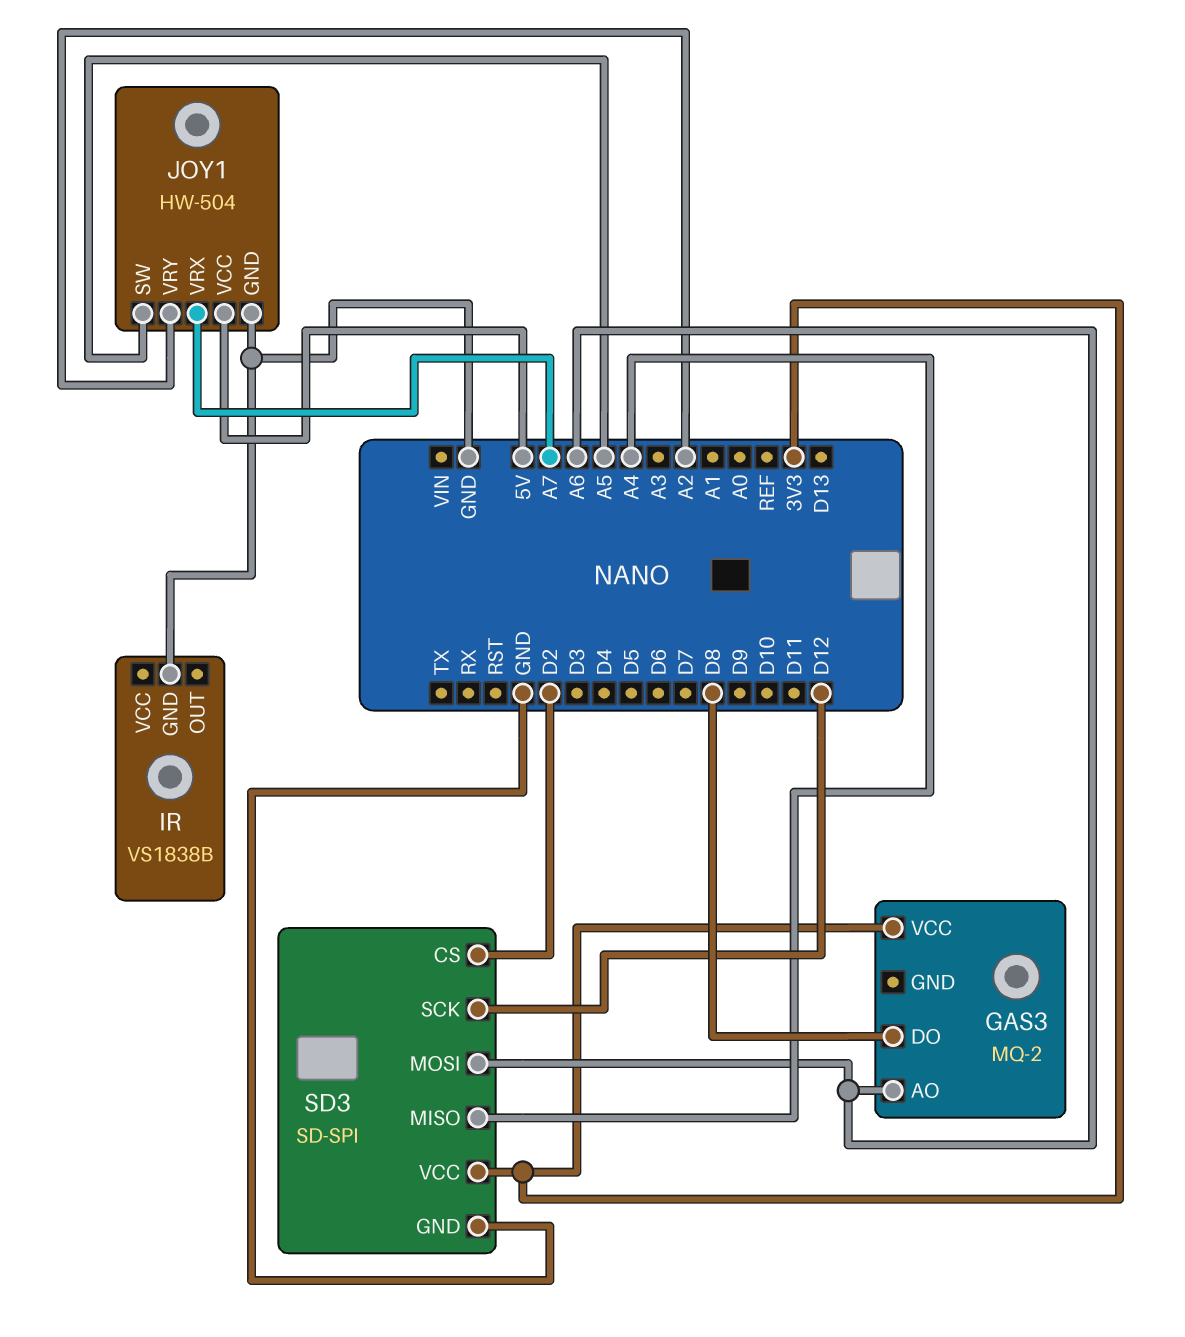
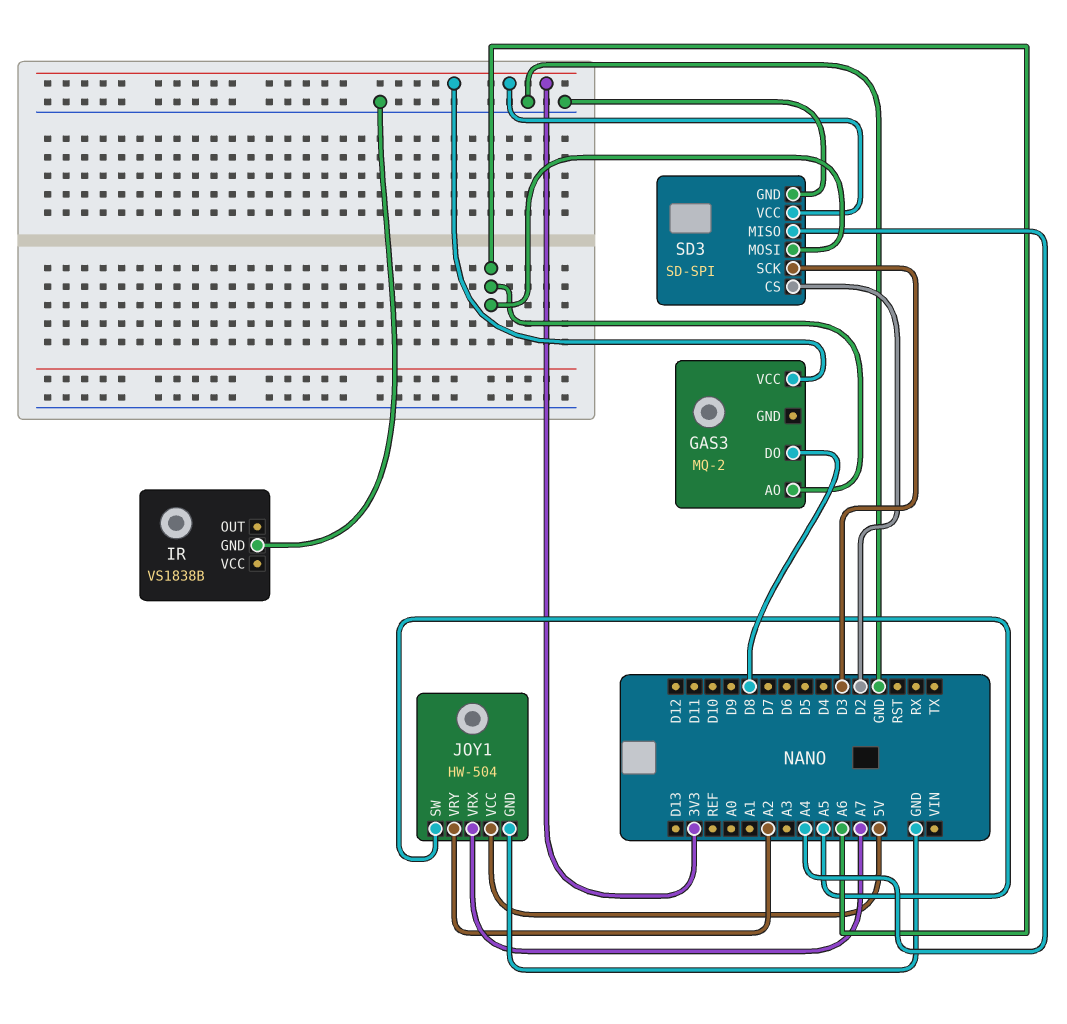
SD3 pin SCK: D12 -> D3

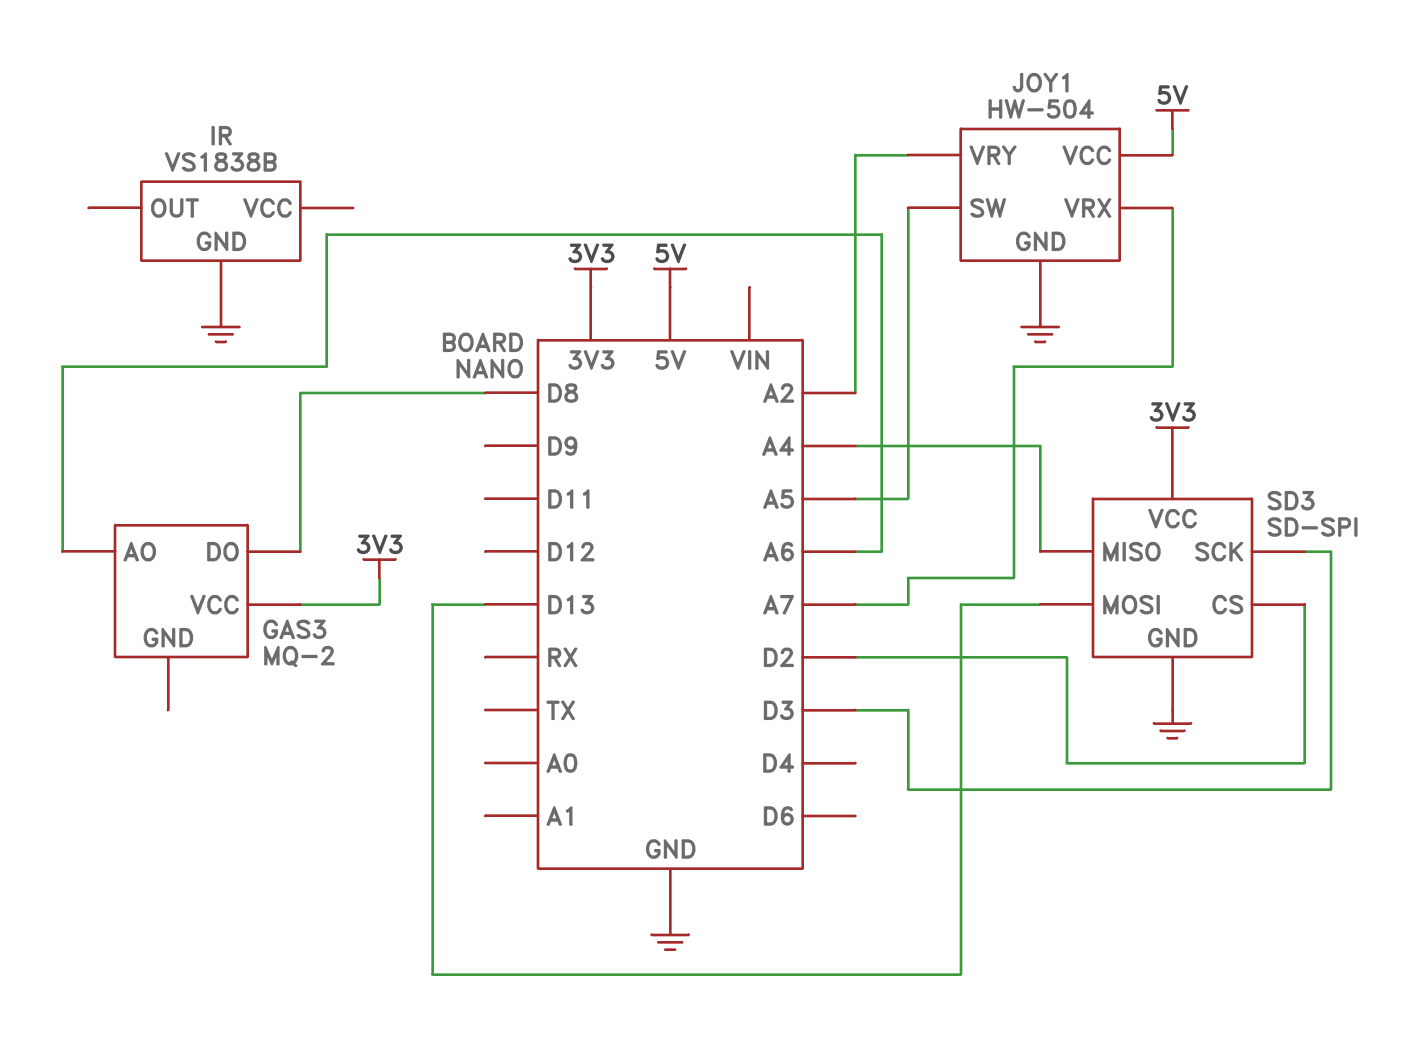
SD3 pin MOSI: A6 -> D13

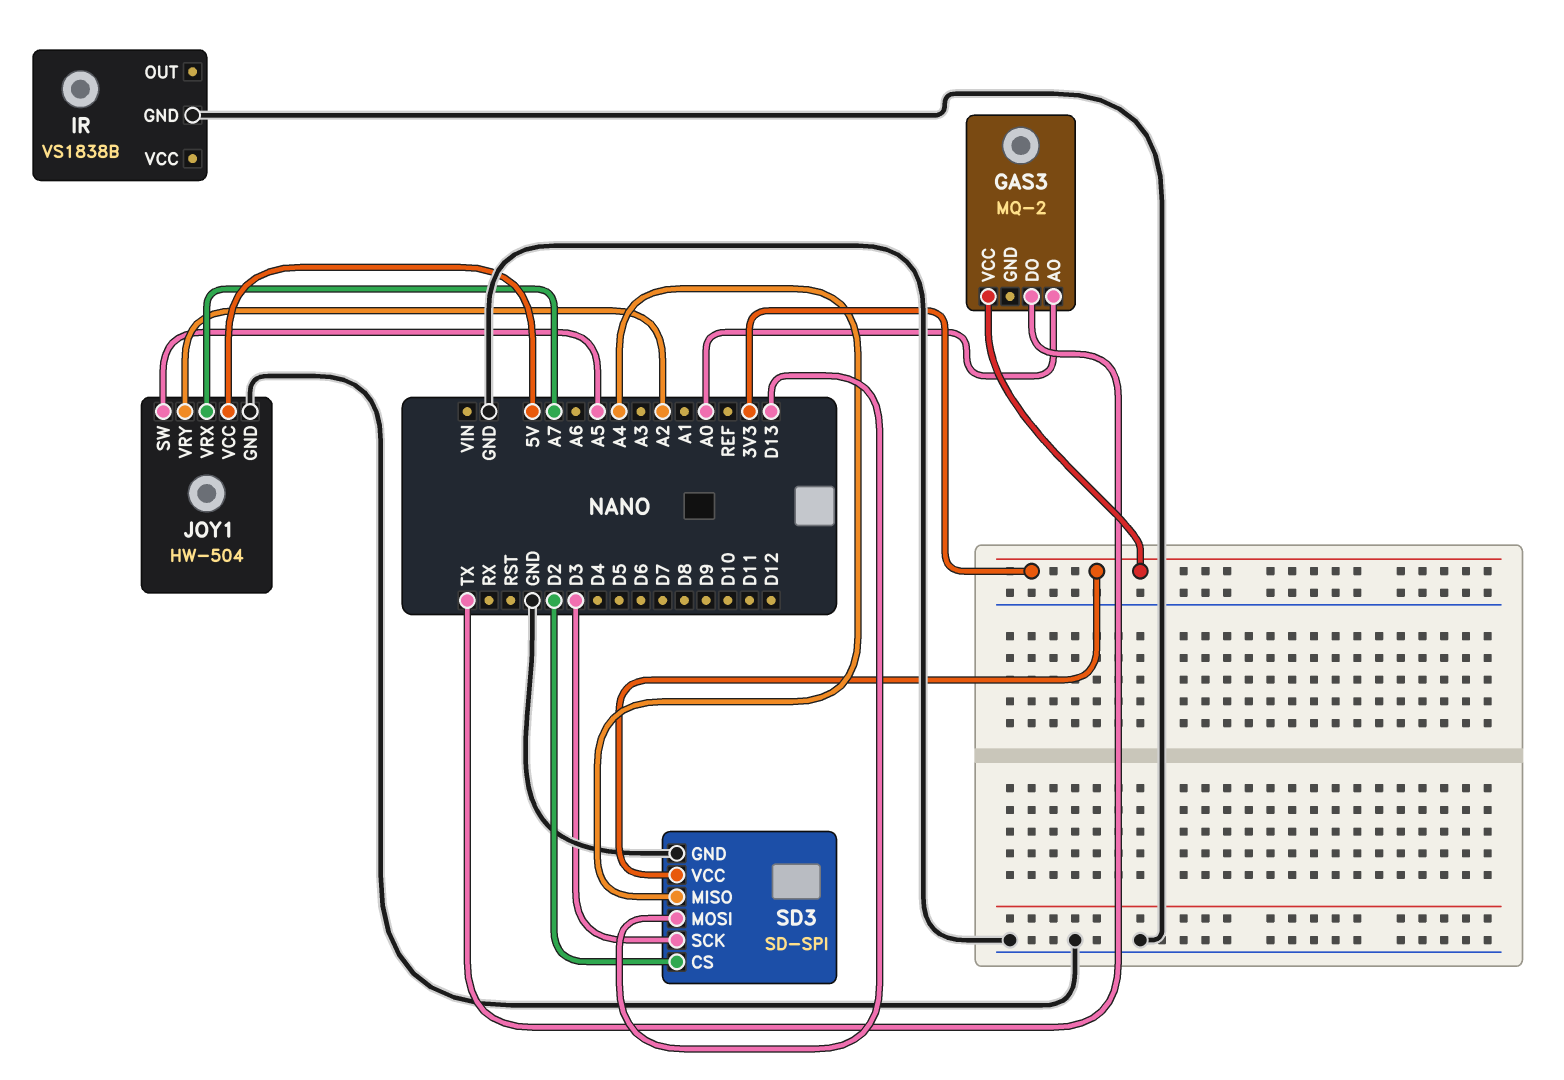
GAS3 pin AO: A6 -> A0
GAS3 pin DO: D8 -> TX

